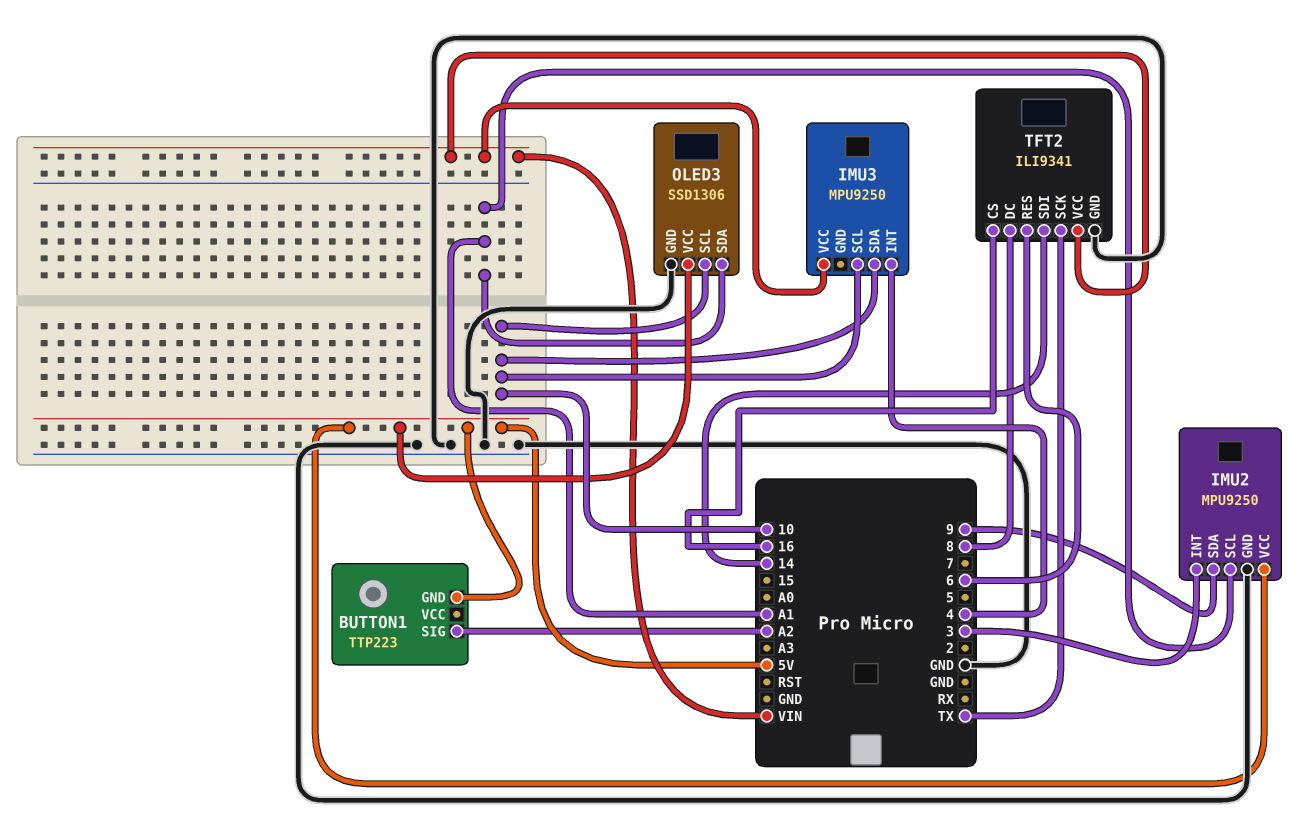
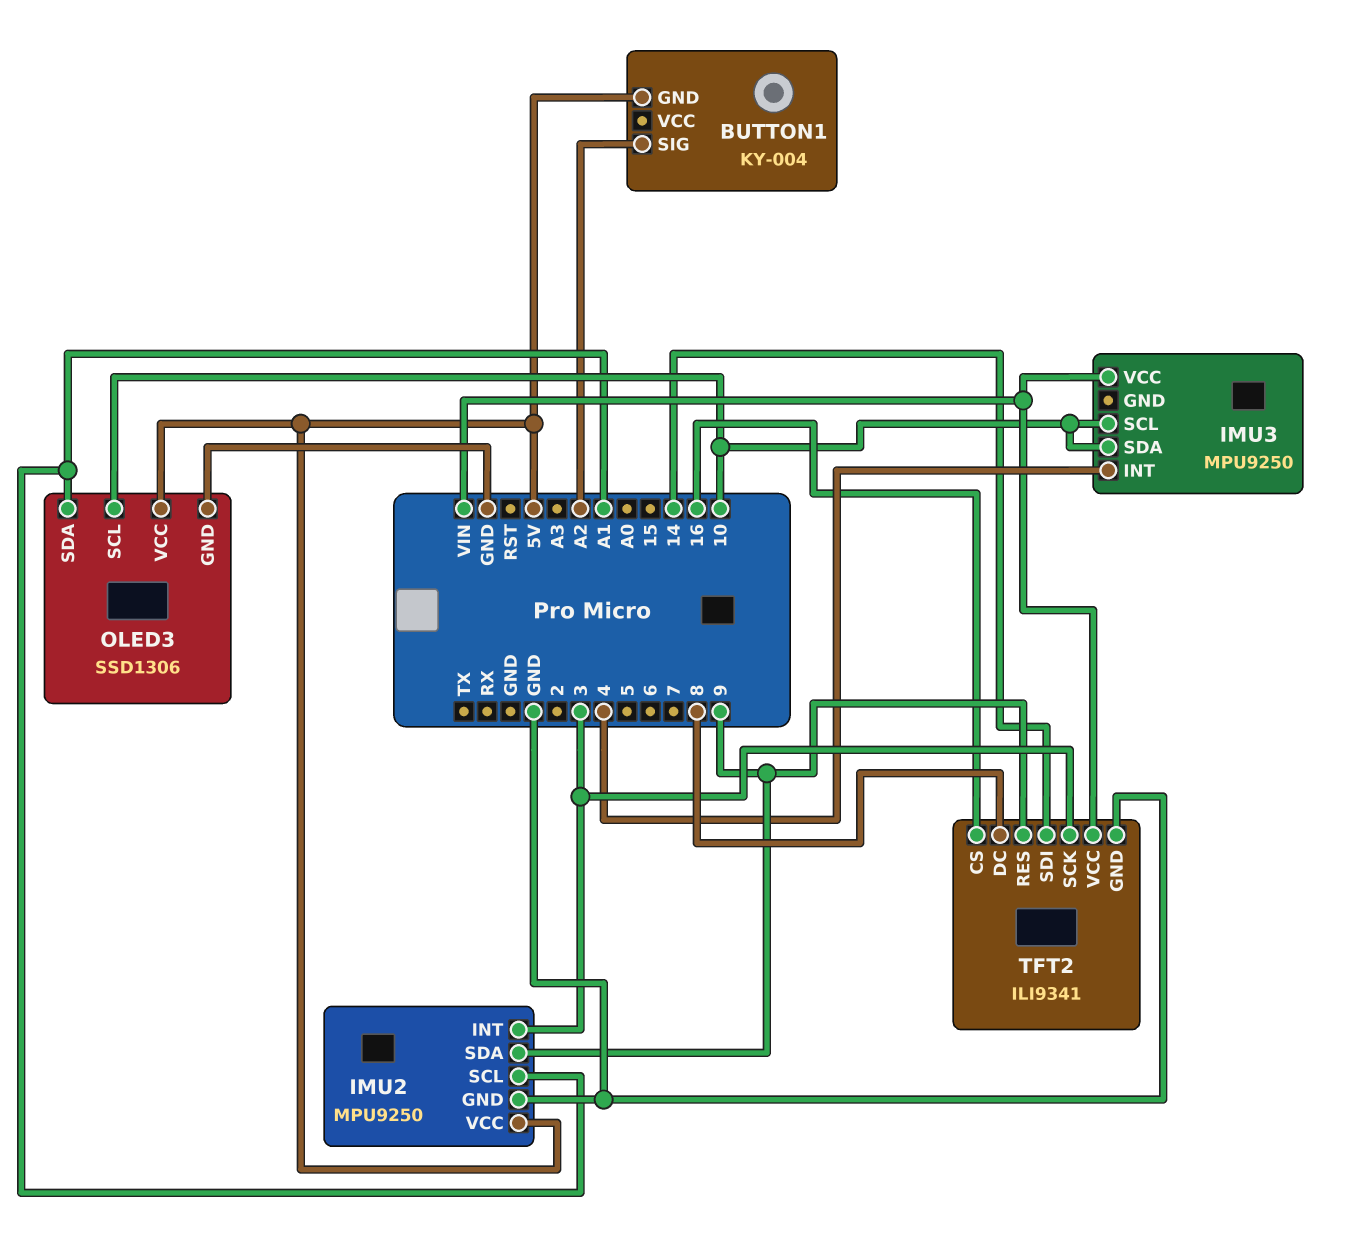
BUTTON1: TTP223 -> KY-004
TFT2 pin RES: 6 -> 9
TFT2 pin SCK: TX -> 3

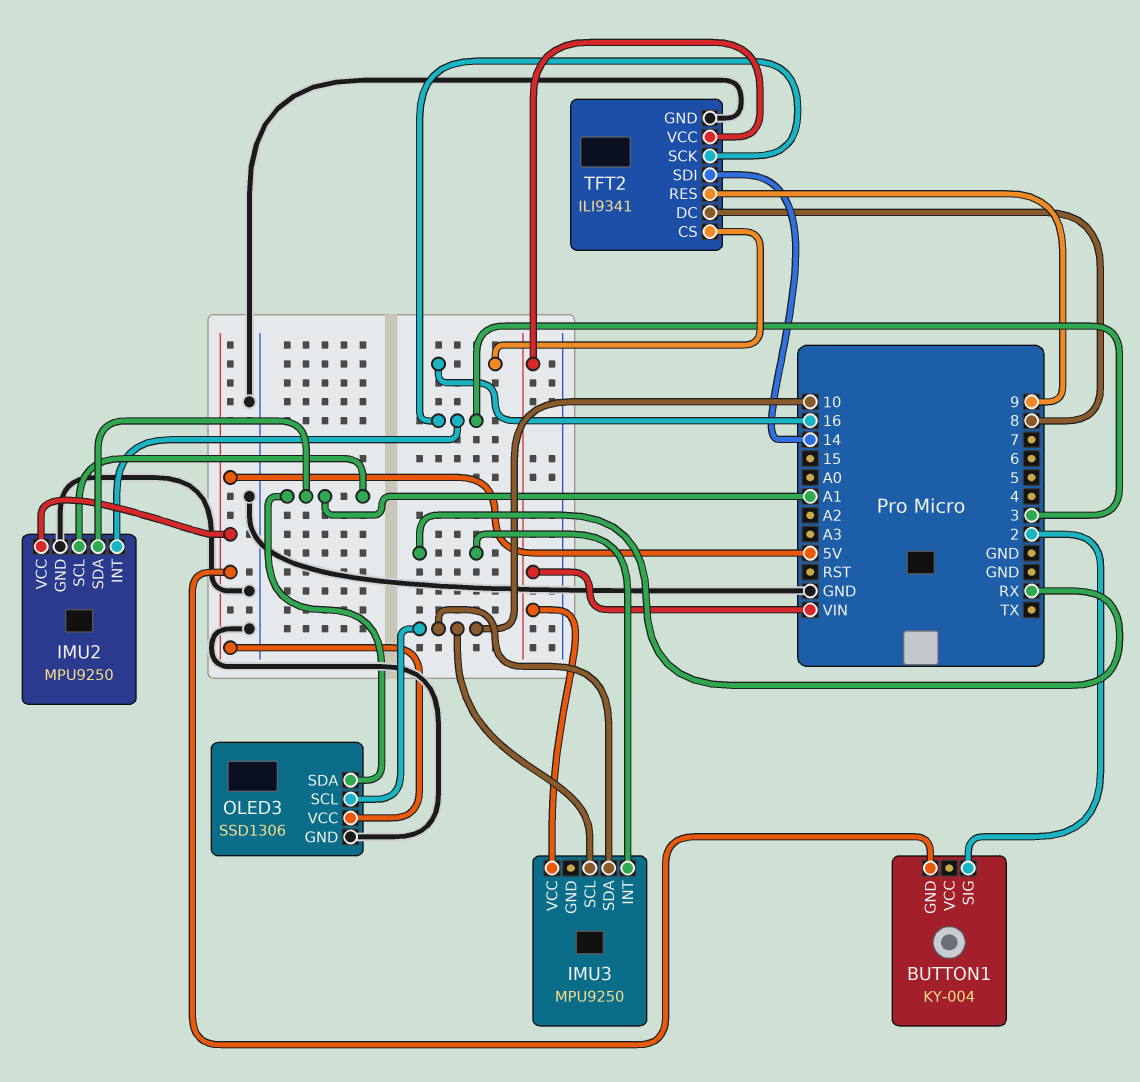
BUTTON1 pin SIG: A2 -> 2
IMU2 pin SDA: 9 -> A1
IMU3 pin INT: 4 -> RX

